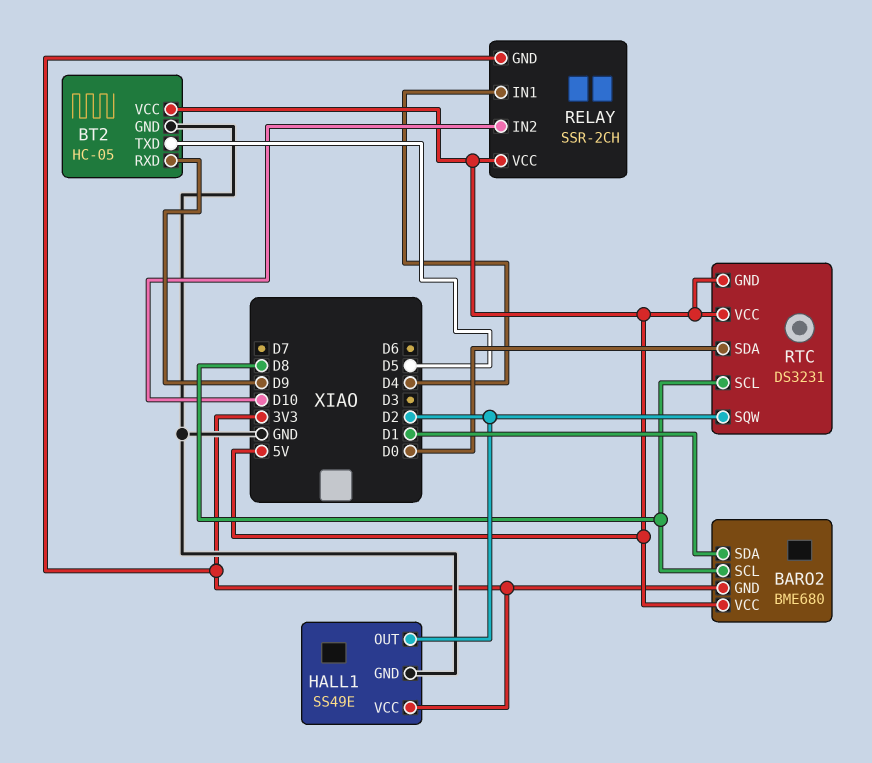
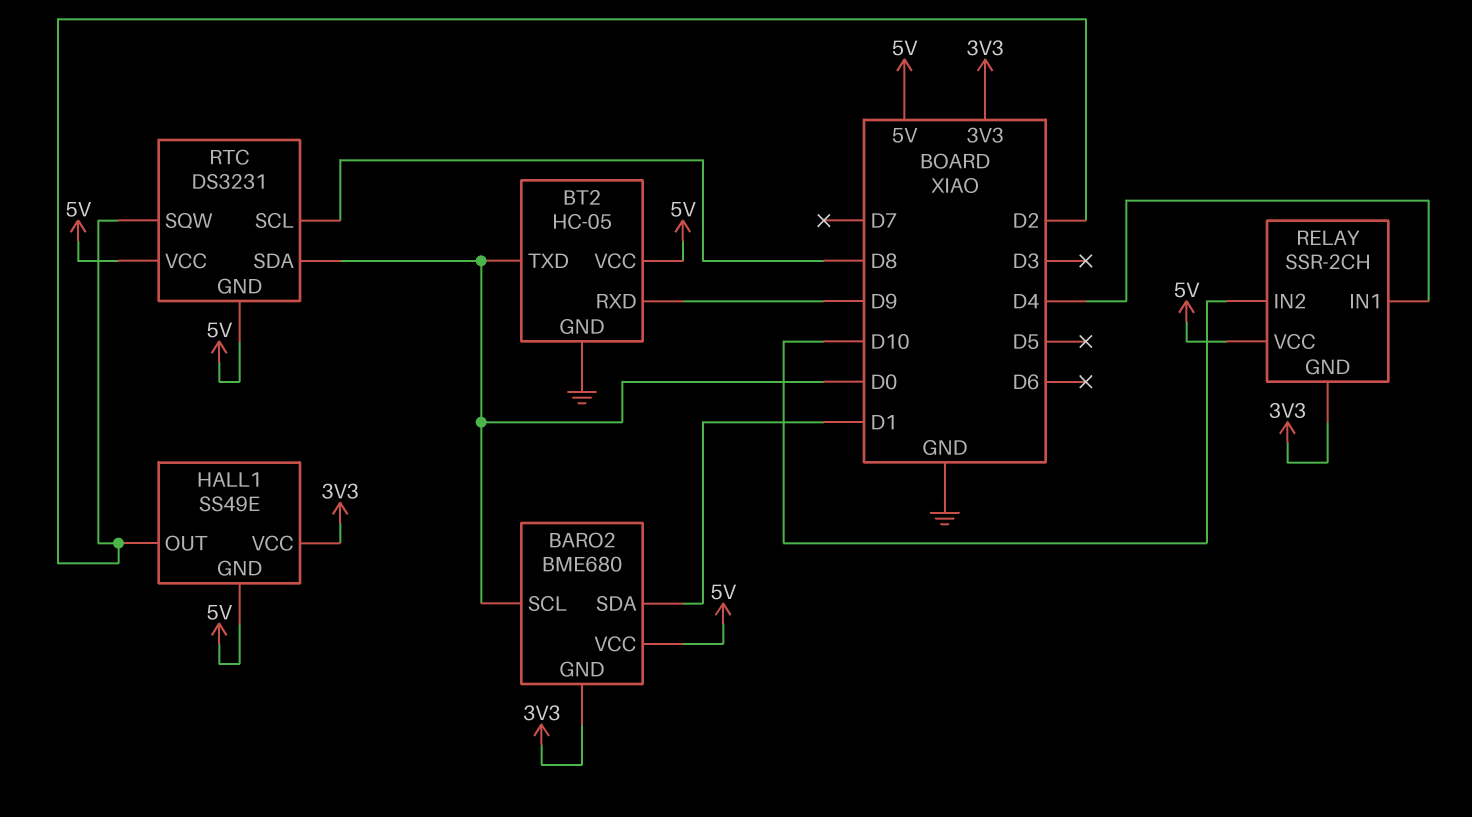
BARO2 pin SCL: D8 -> D0
BT2 pin TXD: D5 -> D0
HALL1 pin GND: GND -> 5V

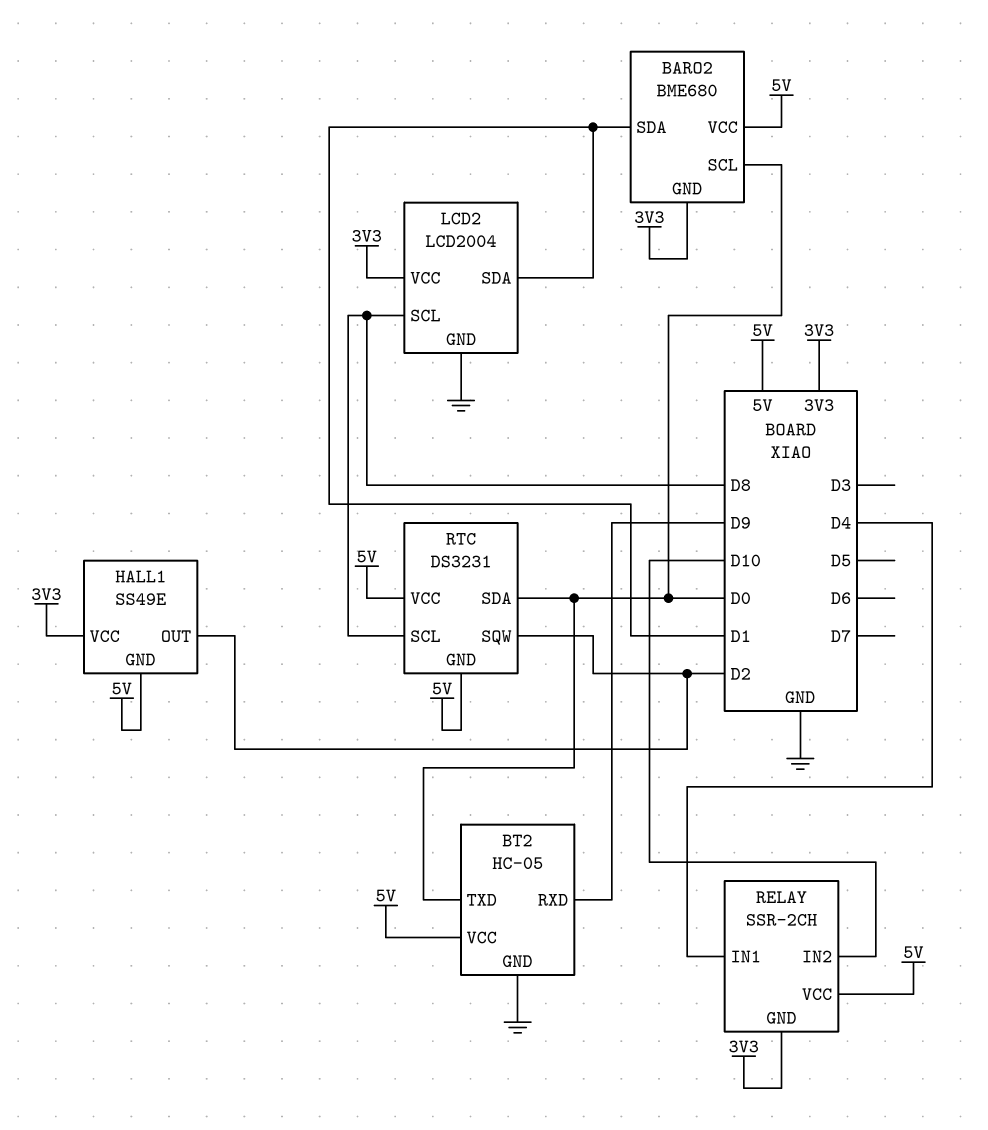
LCD2: none -> LCD2004
LCD2 pin GND: none -> GND
LCD2 pin SCL: none -> D8
LCD2 pin SDA: none -> D1
LCD2 pin VCC: none -> 3V3

